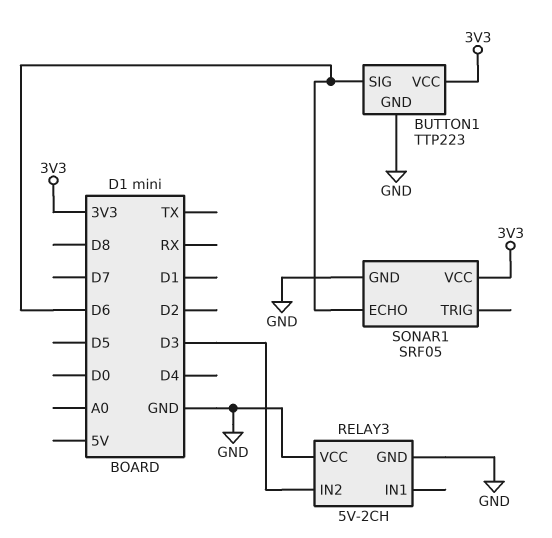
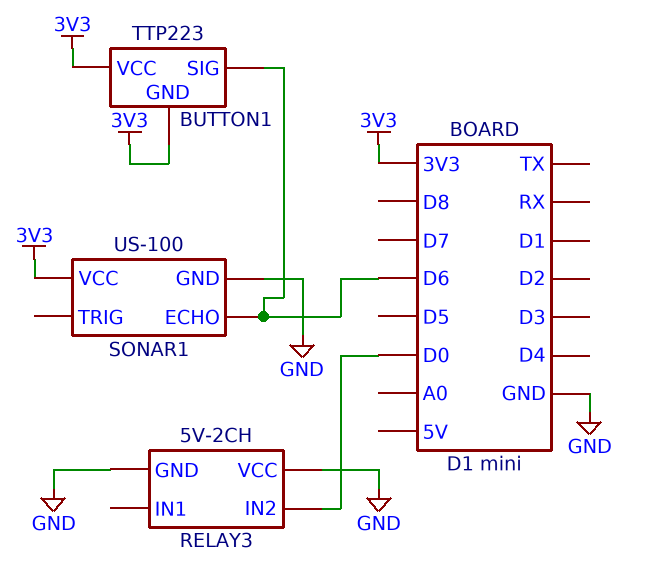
BUTTON1 pin GND: GND -> 3V3
RELAY3 pin IN2: D3 -> D0
SONAR1: SRF05 -> US-100

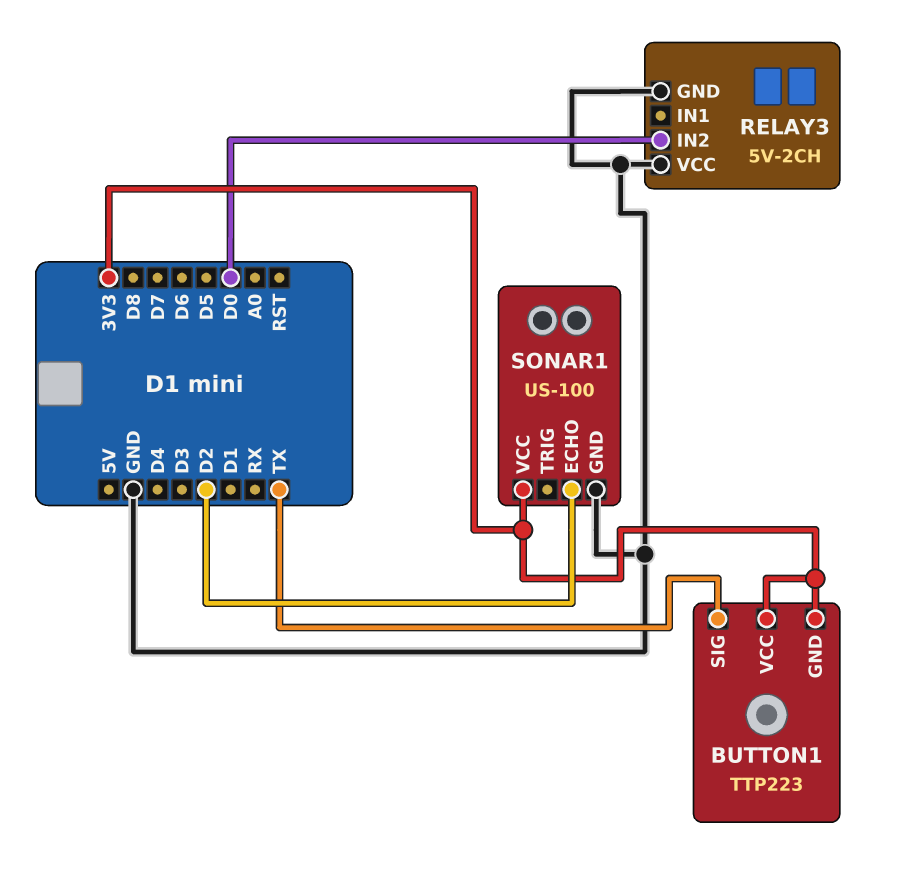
BUTTON1 pin SIG: D6 -> TX
SONAR1 pin ECHO: D6 -> D2

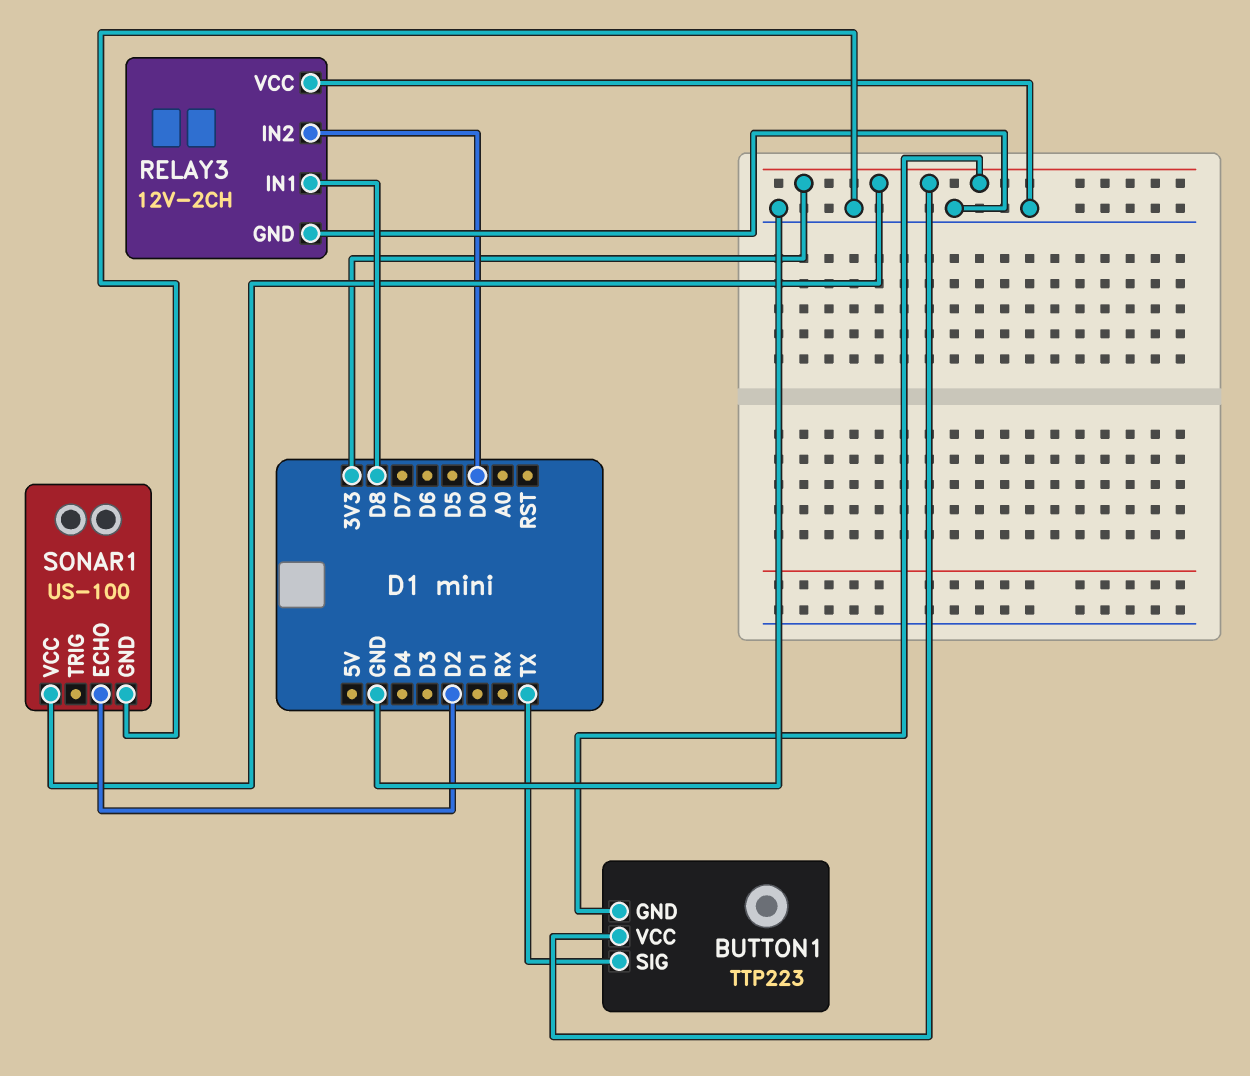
RELAY3: 5V-2CH -> 12V-2CH
RELAY3 pin IN1: none -> D8

